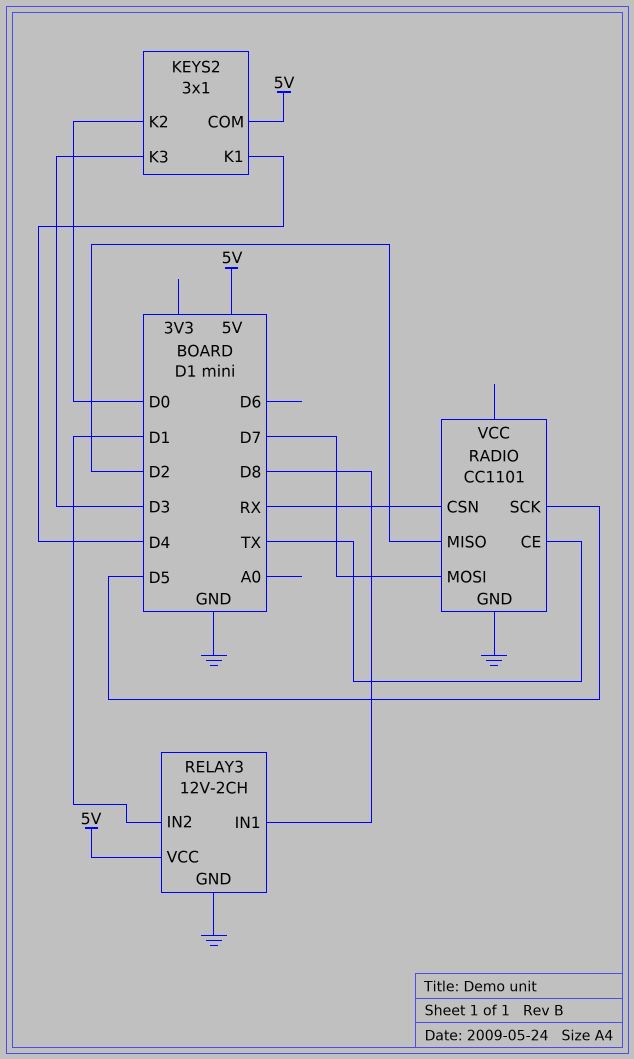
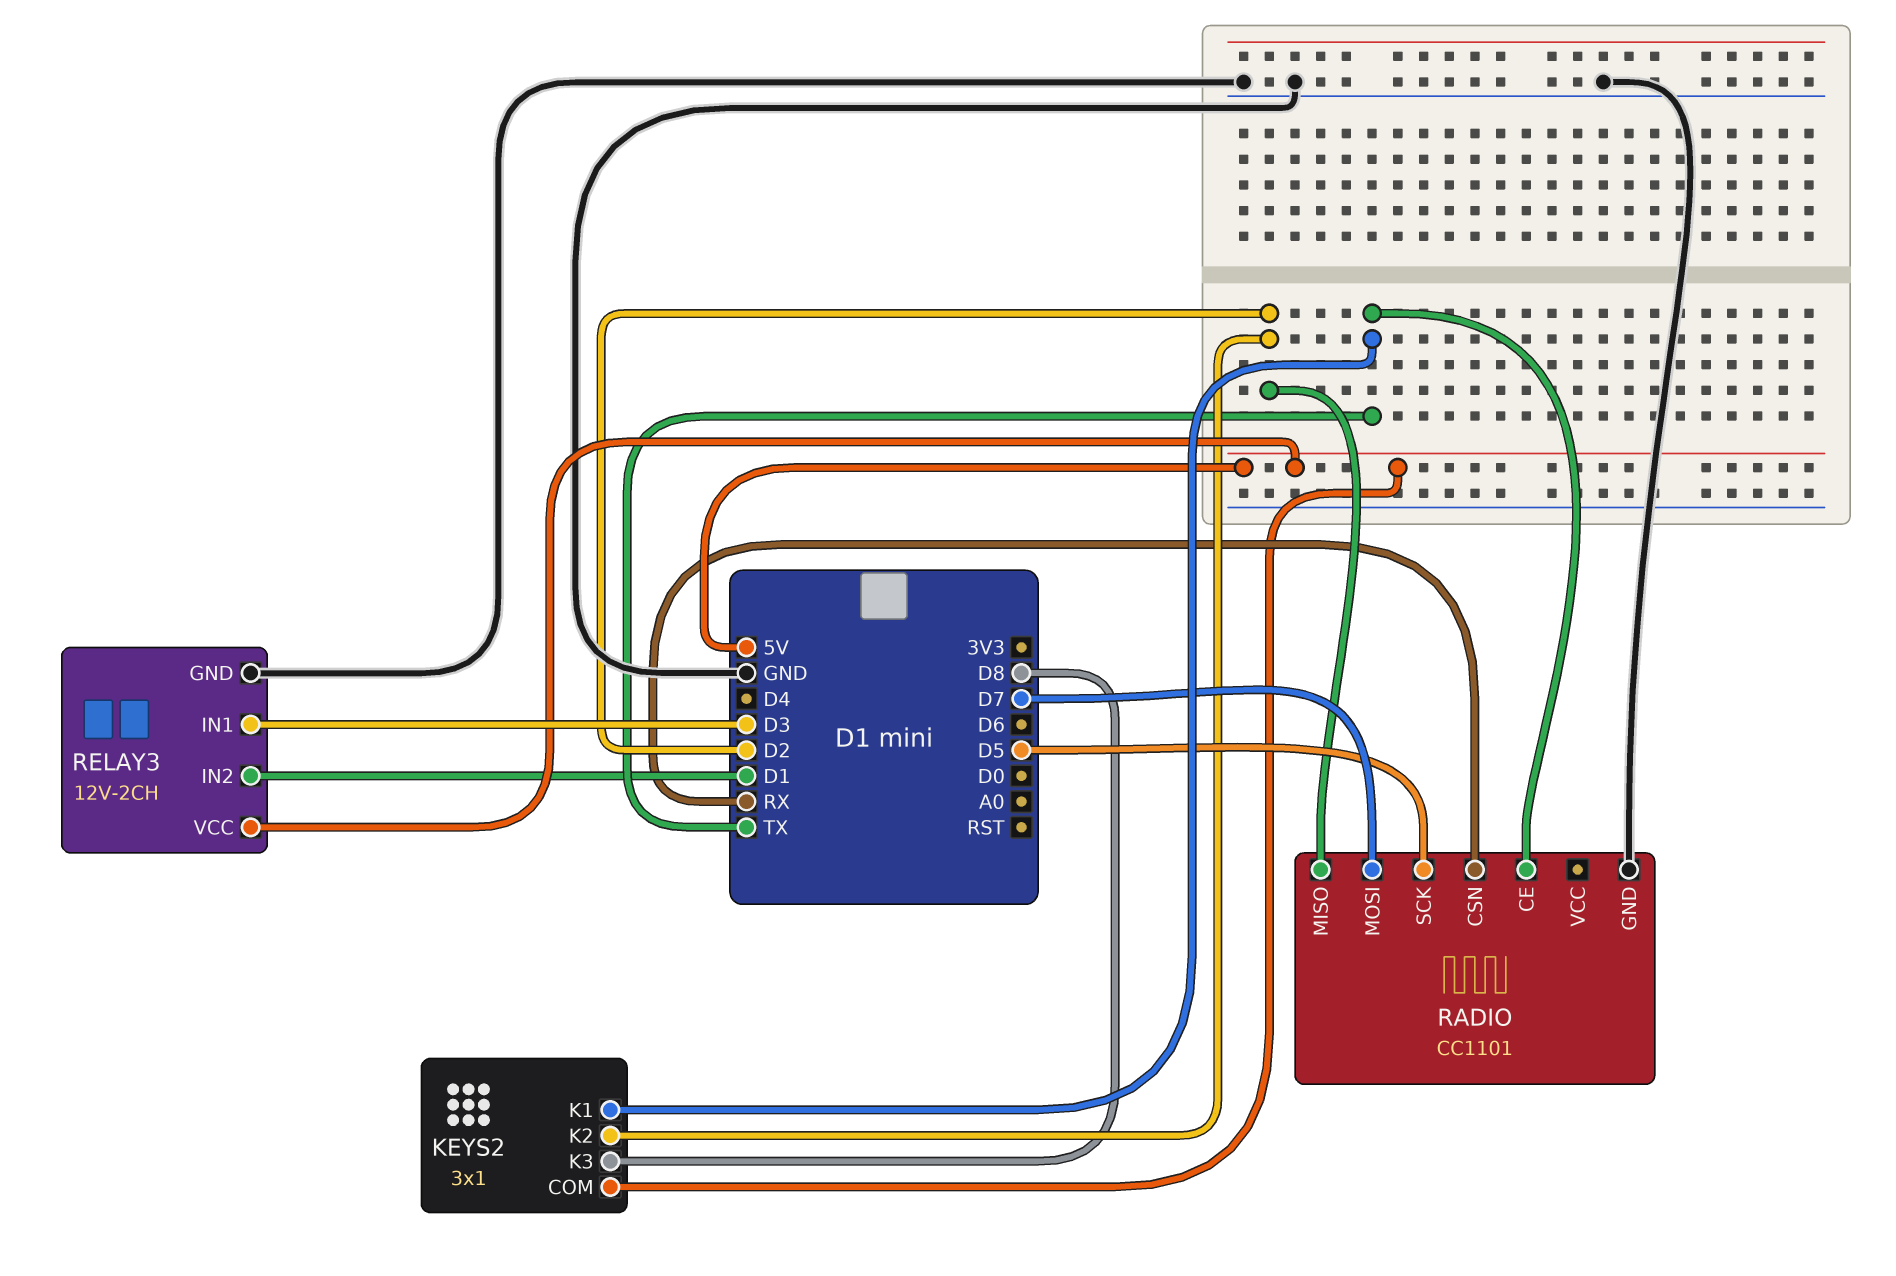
KEYS2 pin K1: D4 -> TX
KEYS2 pin K2: D0 -> D2
KEYS2 pin K3: D3 -> D8
RELAY3 pin IN1: D8 -> D3

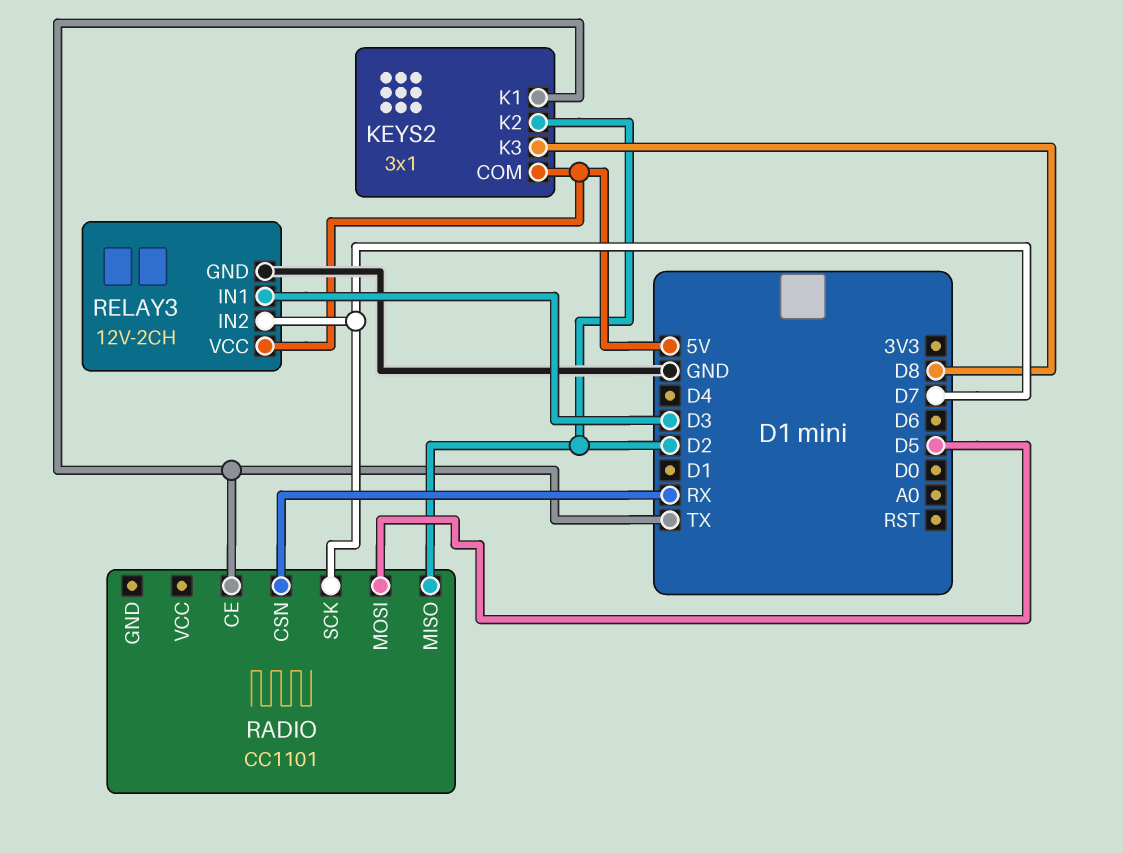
RADIO pin GND: GND -> none
RADIO pin MOSI: D7 -> D5
RADIO pin SCK: D5 -> D7
RELAY3 pin IN2: D1 -> D7

